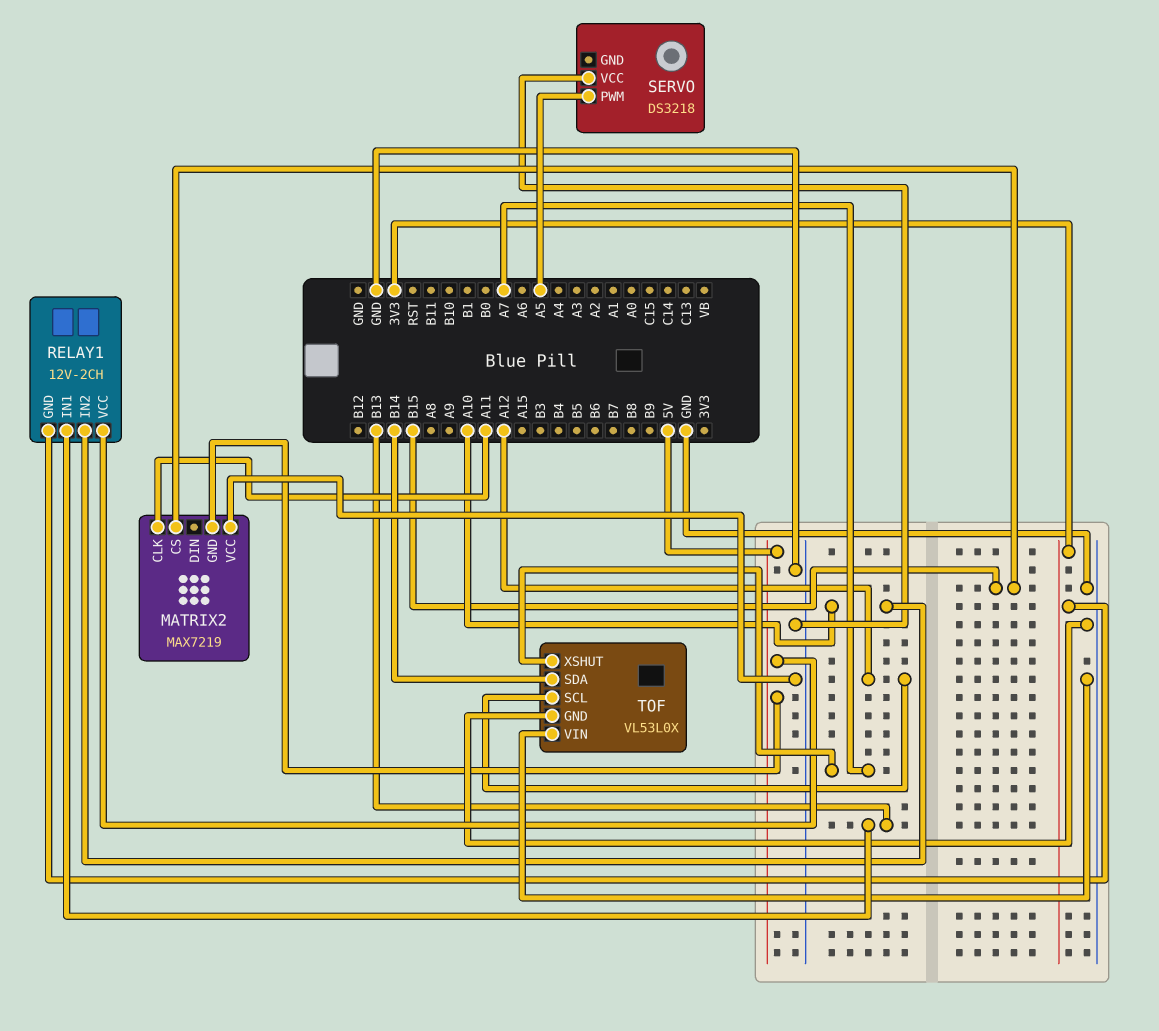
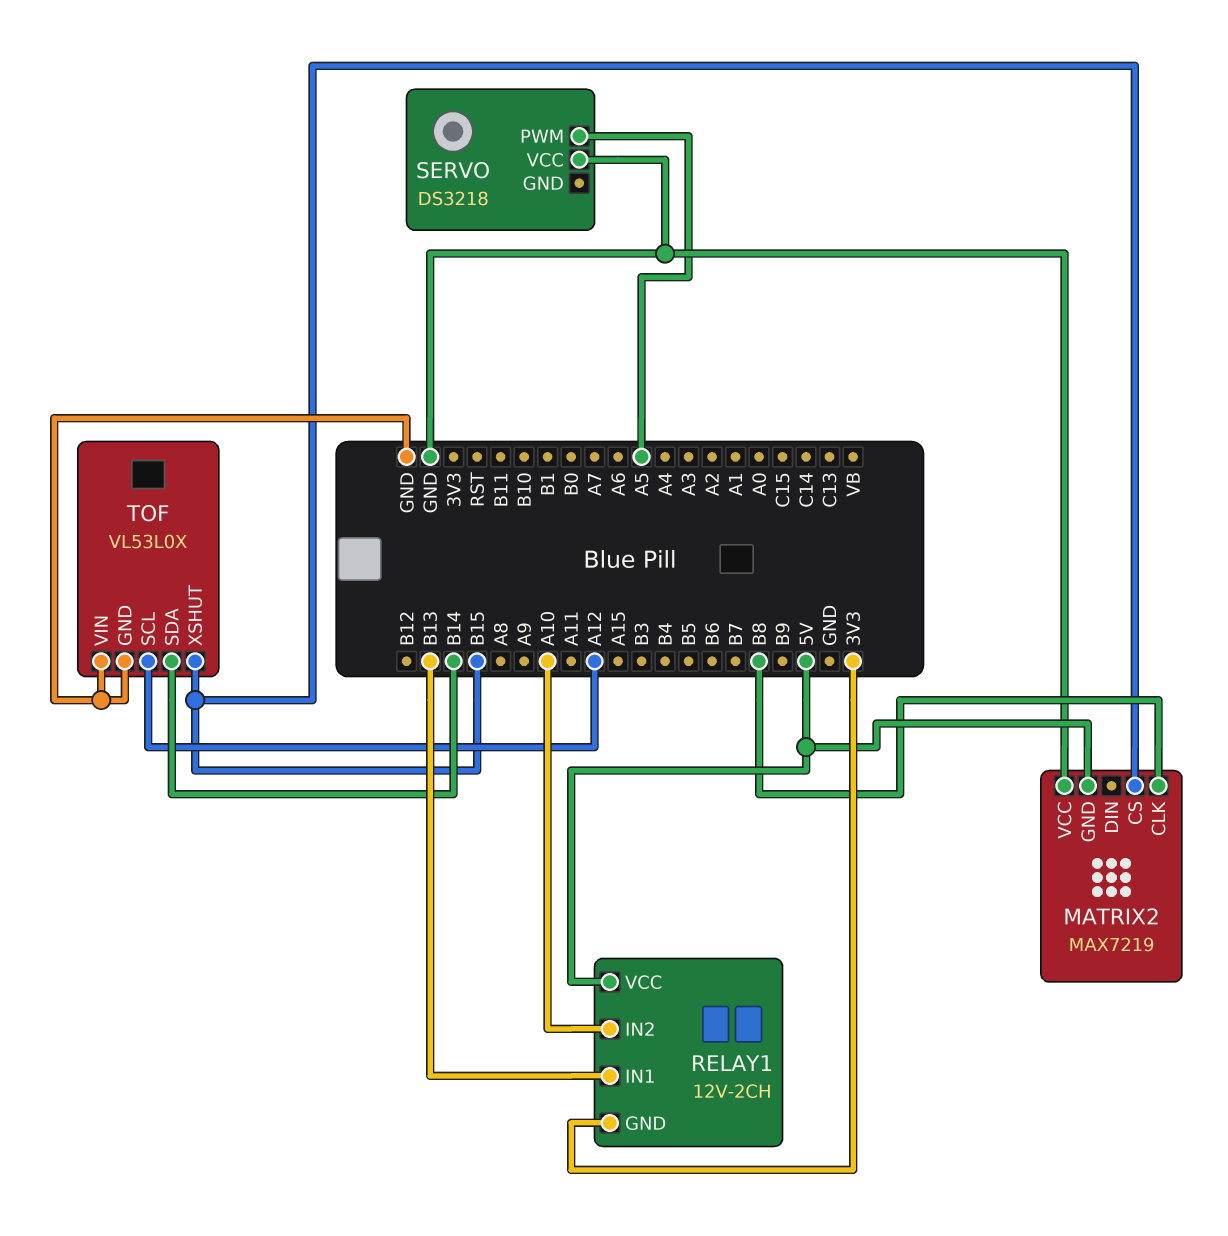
MATRIX2 pin CLK: A11 -> B8
TOF pin XSHUT: A7 -> B15

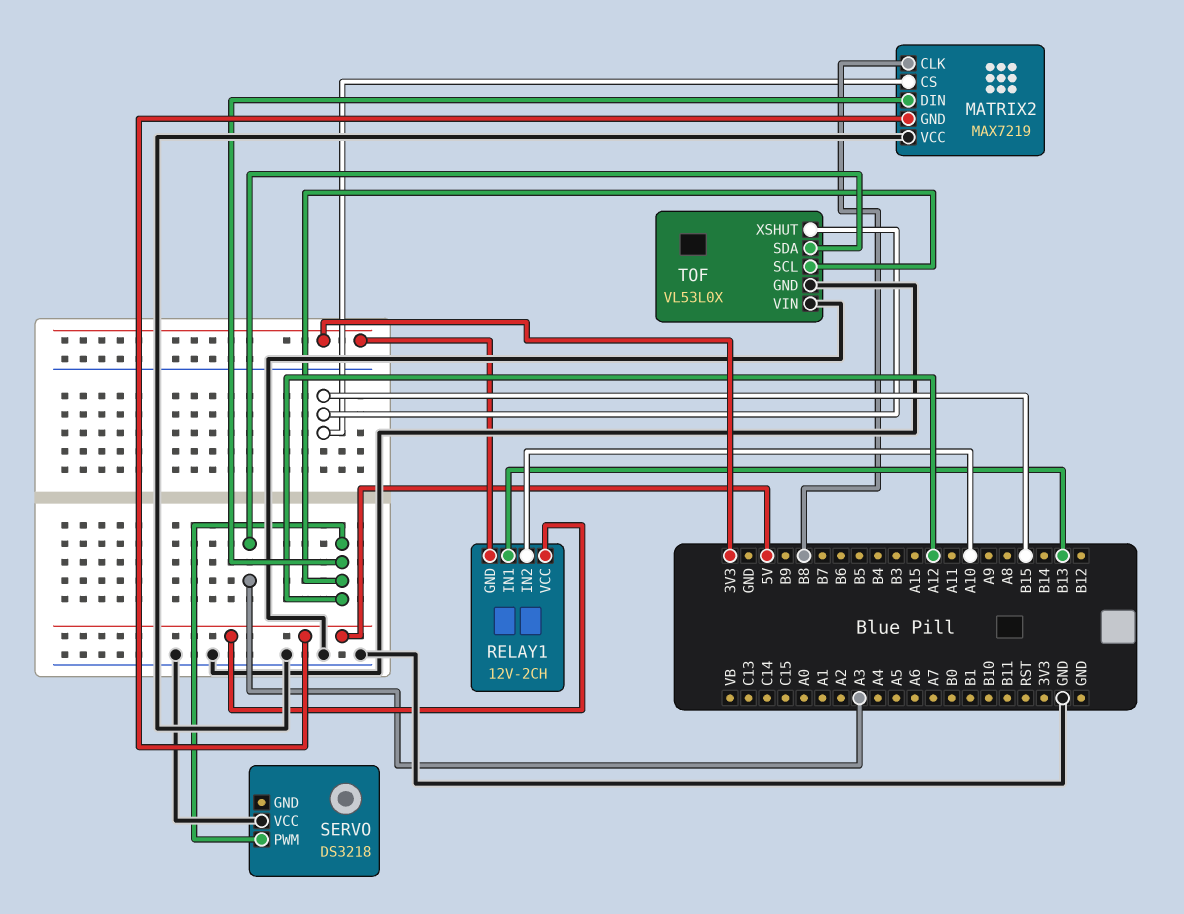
MATRIX2 pin DIN: none -> A12
SERVO pin PWM: A5 -> A12
TOF pin SDA: B14 -> A3

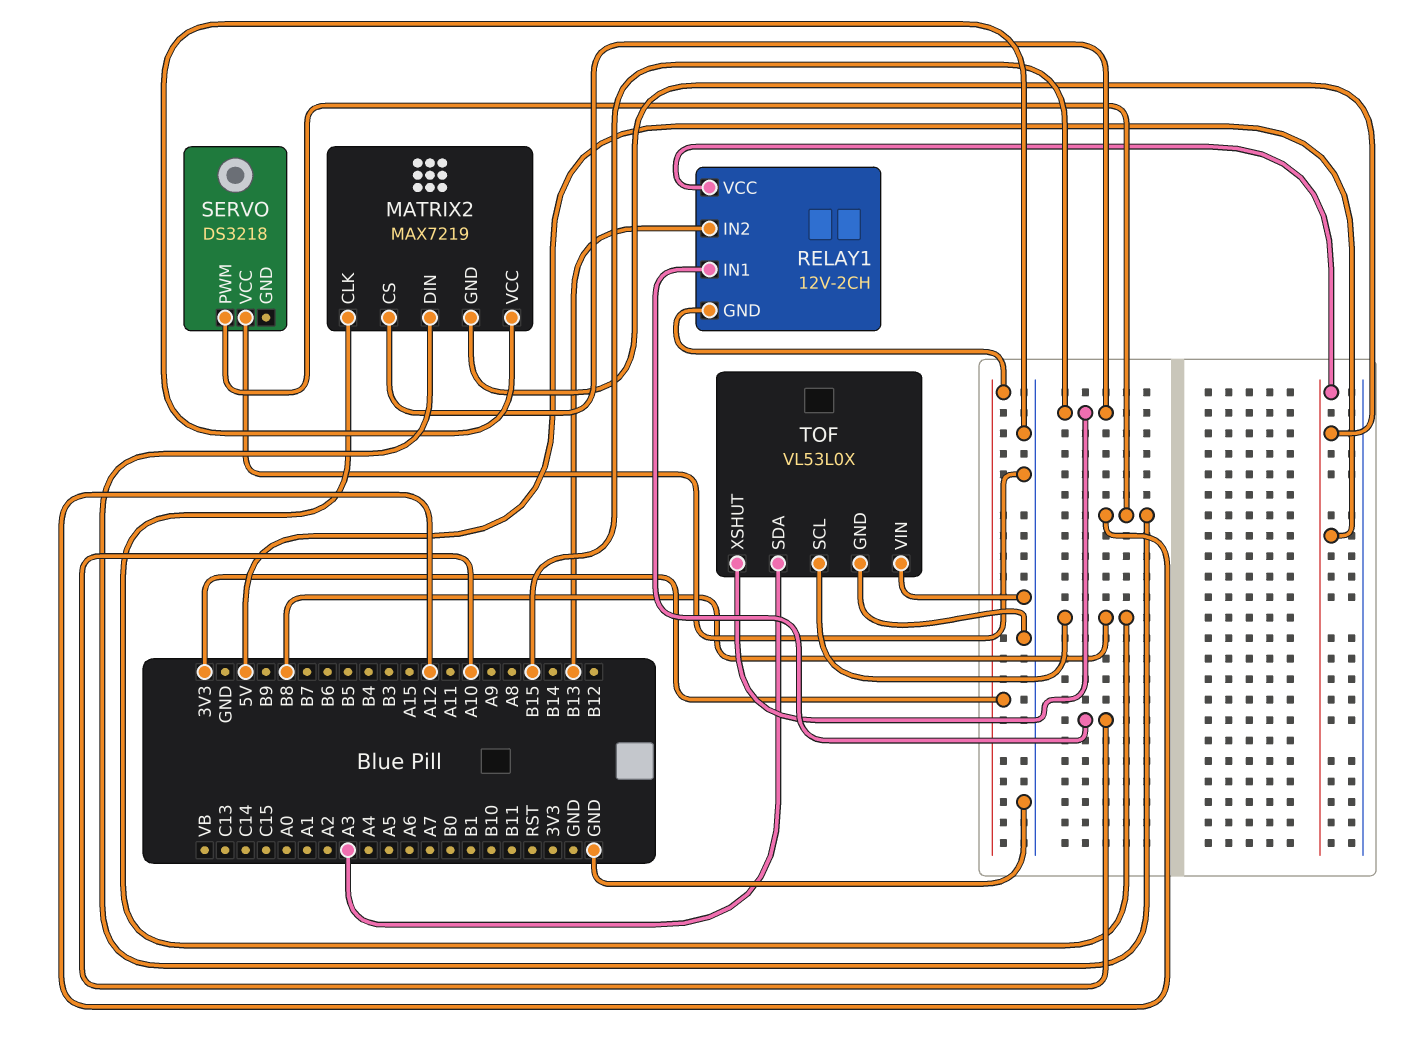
RELAY1 pin IN1: B13 -> A10
RELAY1 pin IN2: A10 -> B13
TOF pin SCL: A12 -> B8

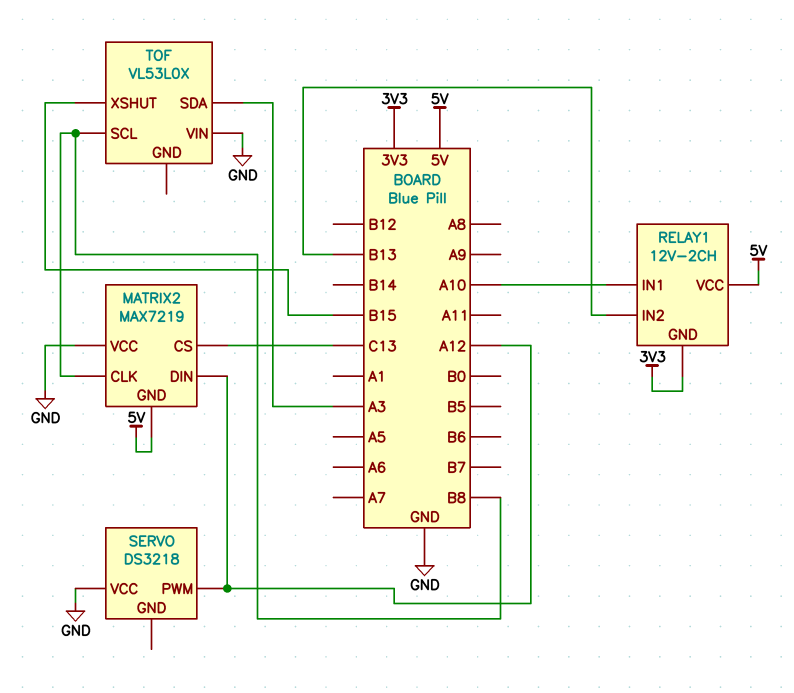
MATRIX2 pin CS: B15 -> C13
TOF pin GND: GND -> none

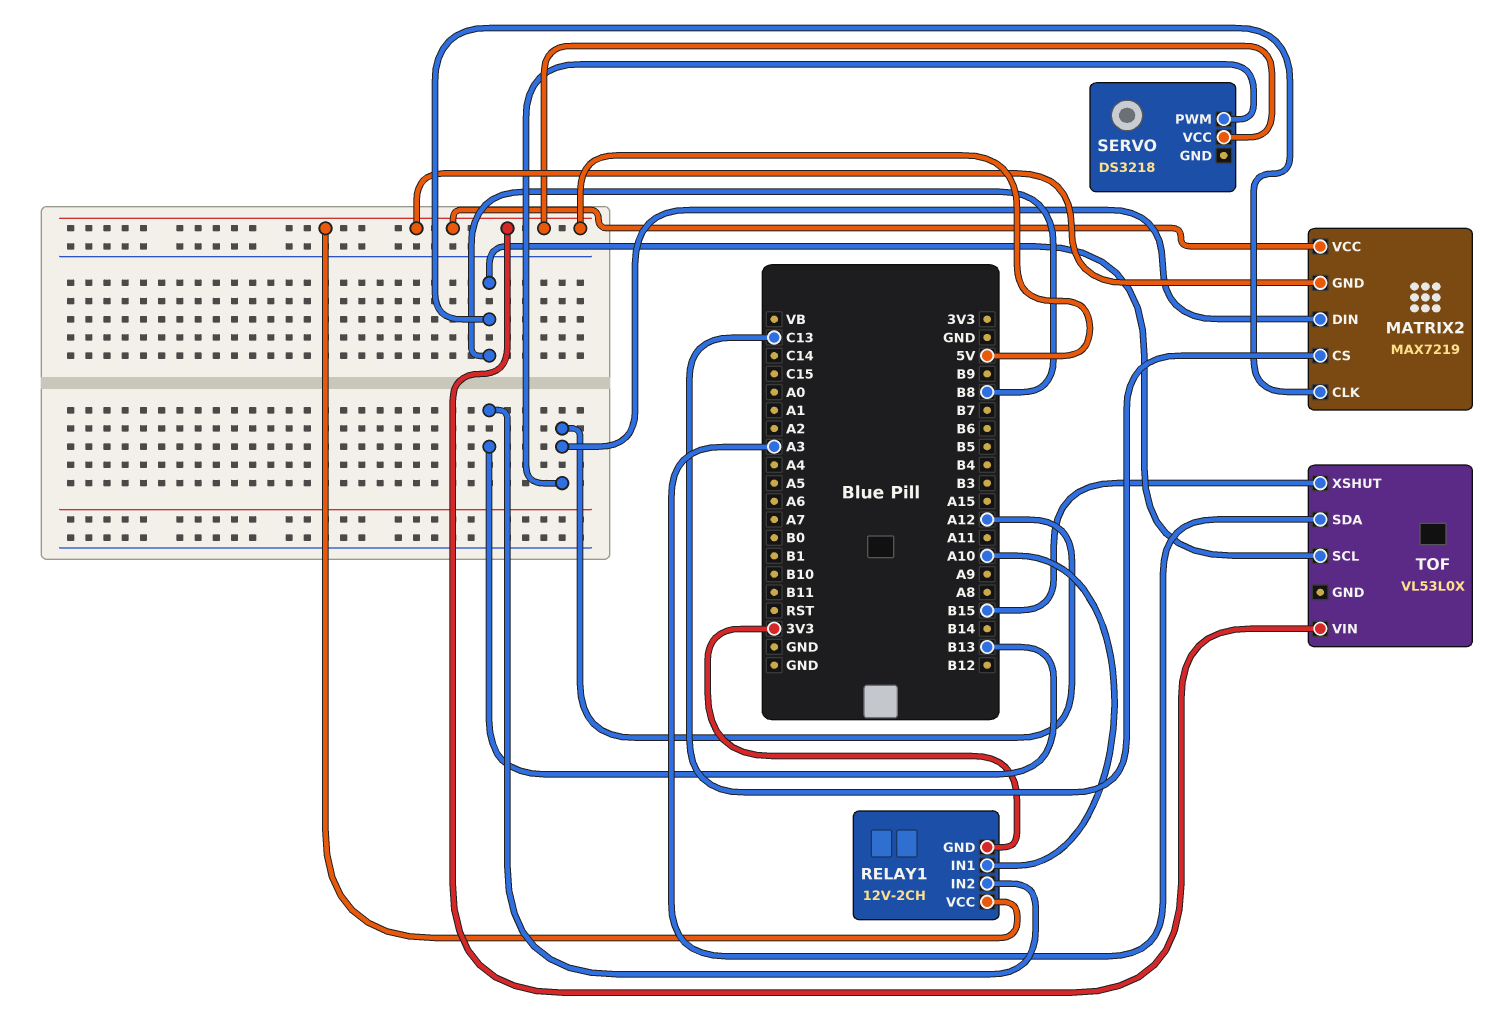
MATRIX2 pin VCC: GND -> 5V
SERVO pin VCC: GND -> 5V
TOF pin VIN: GND -> 5V

